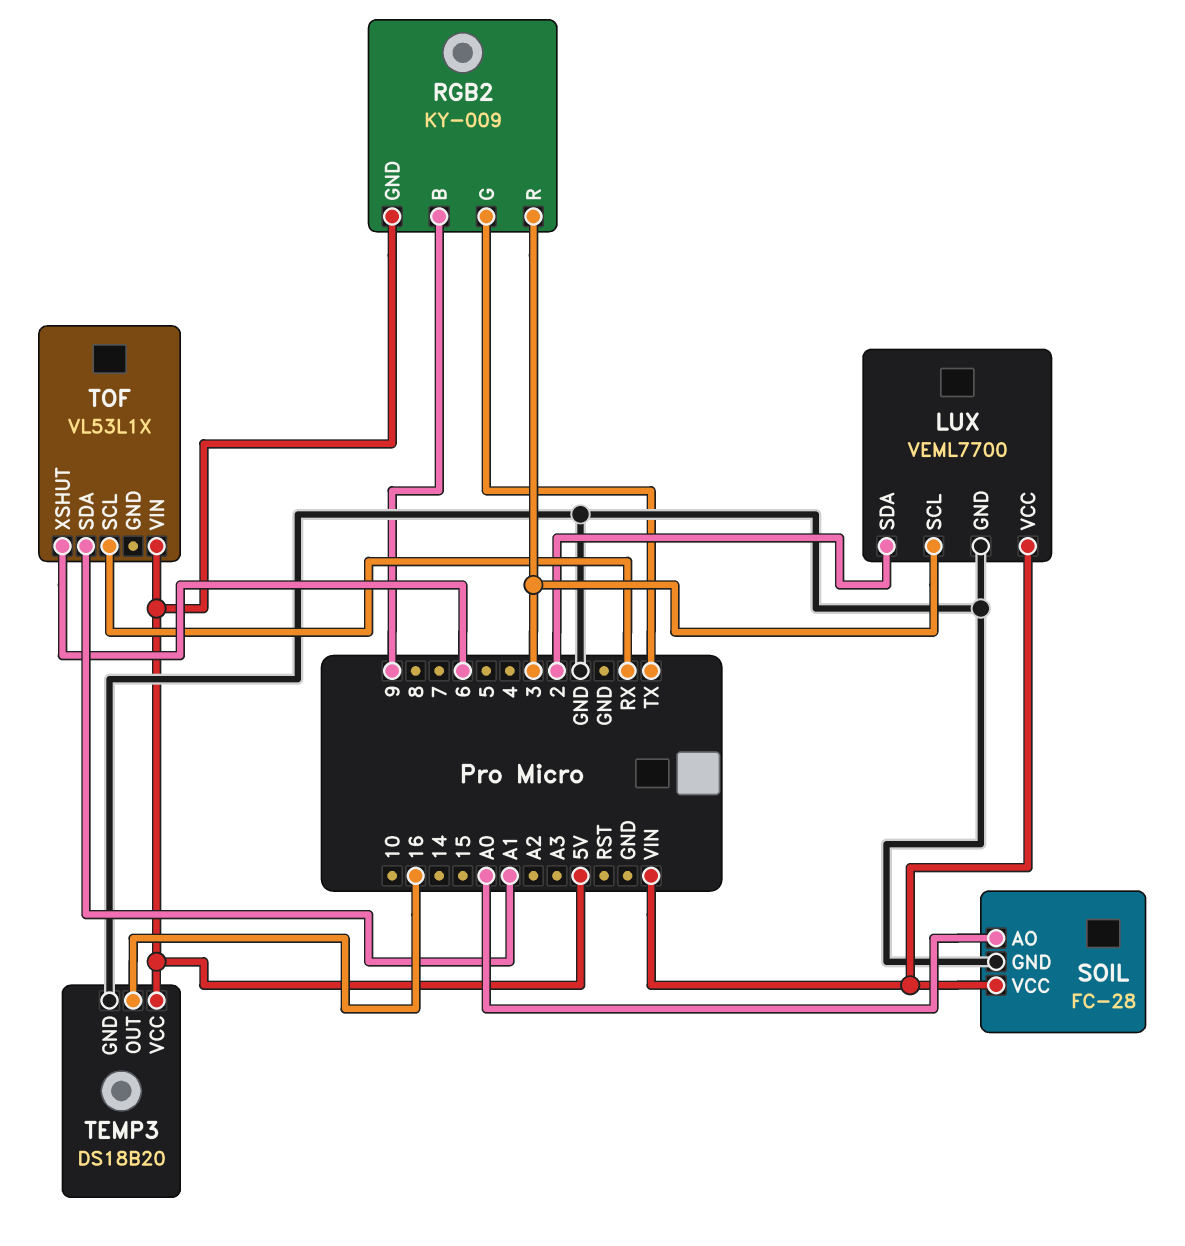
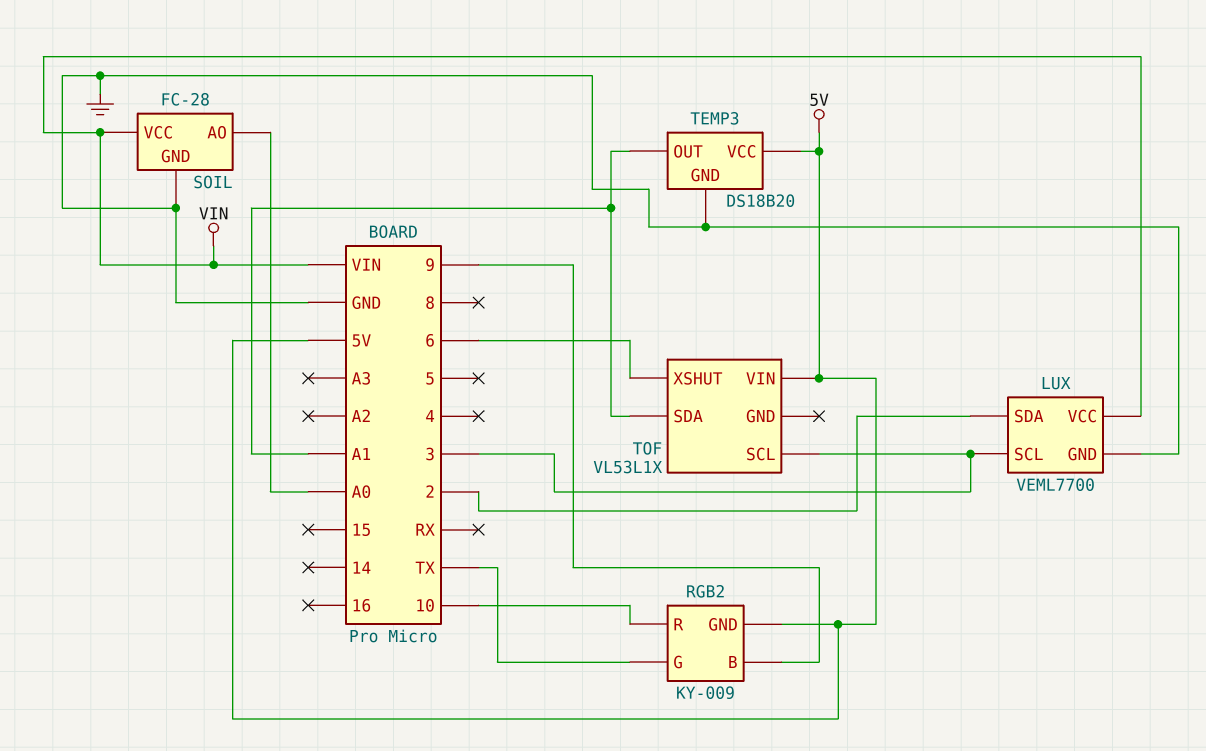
RGB2 pin R: 3 -> 10
TEMP3 pin OUT: 16 -> A1
TOF pin SCL: RX -> 3

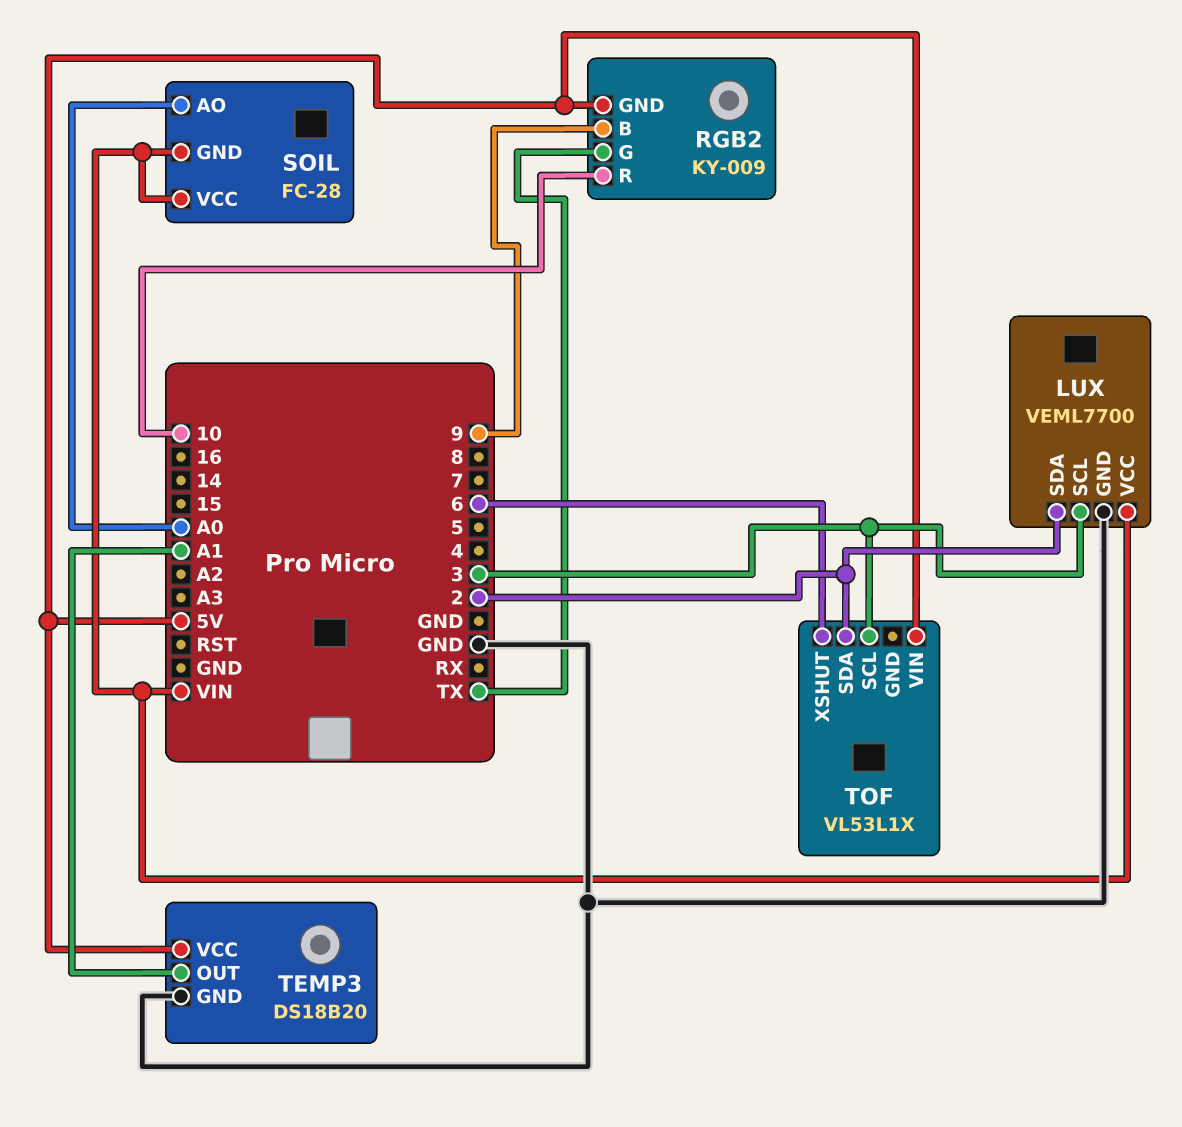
SOIL pin GND: GND -> VIN
TOF pin SDA: A1 -> 2

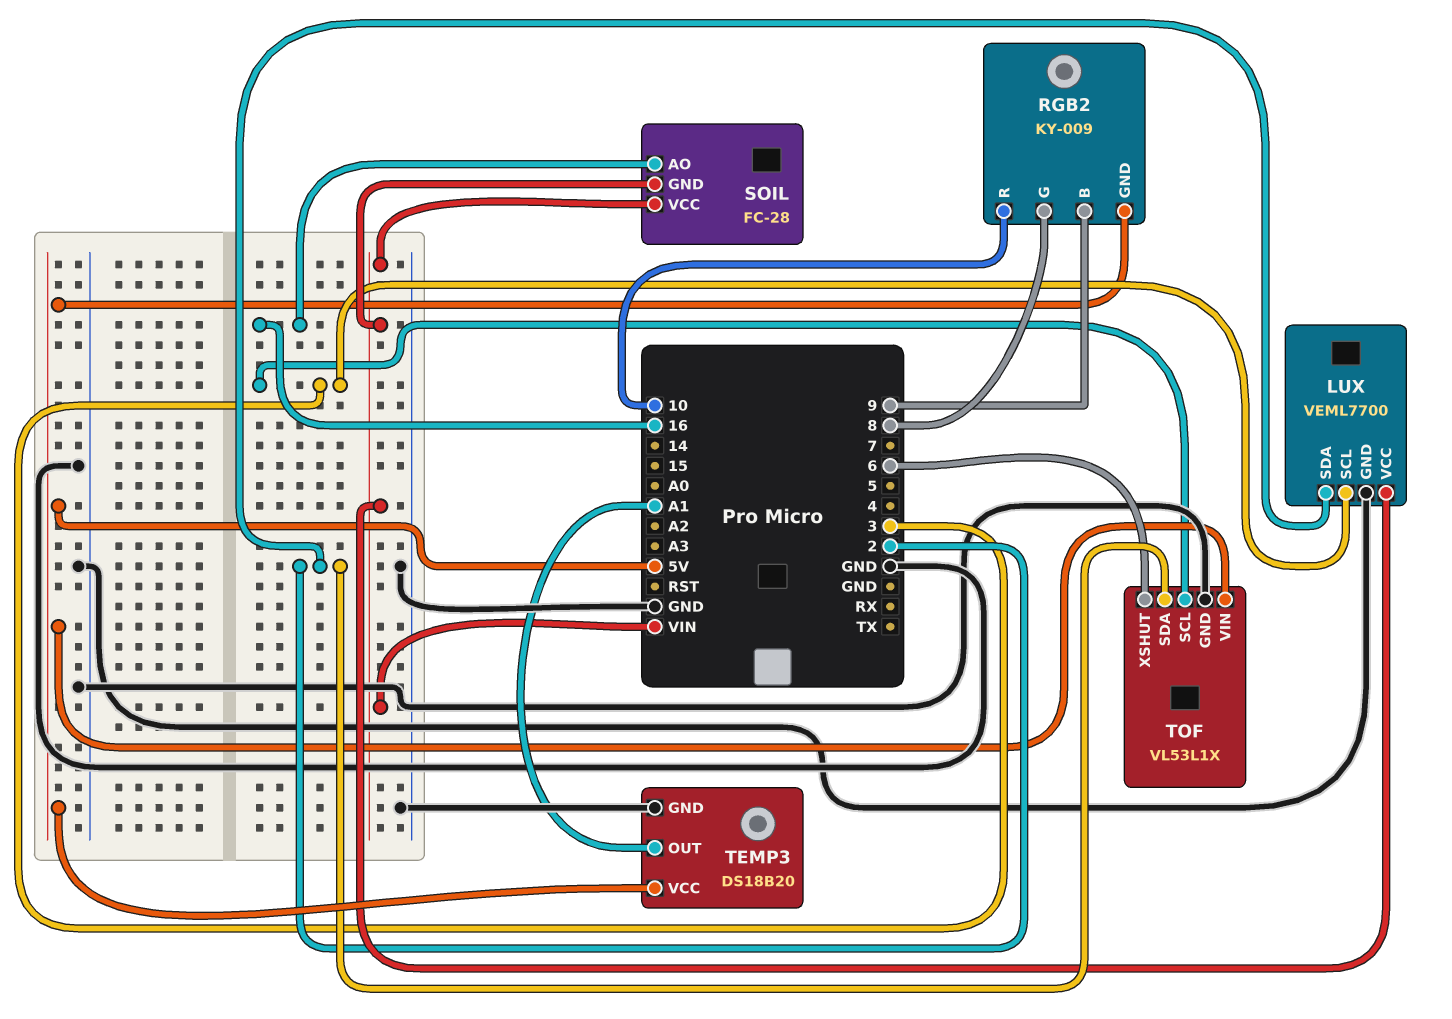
RGB2 pin G: TX -> 8
SOIL pin AO: A0 -> 16
TOF pin GND: none -> GND

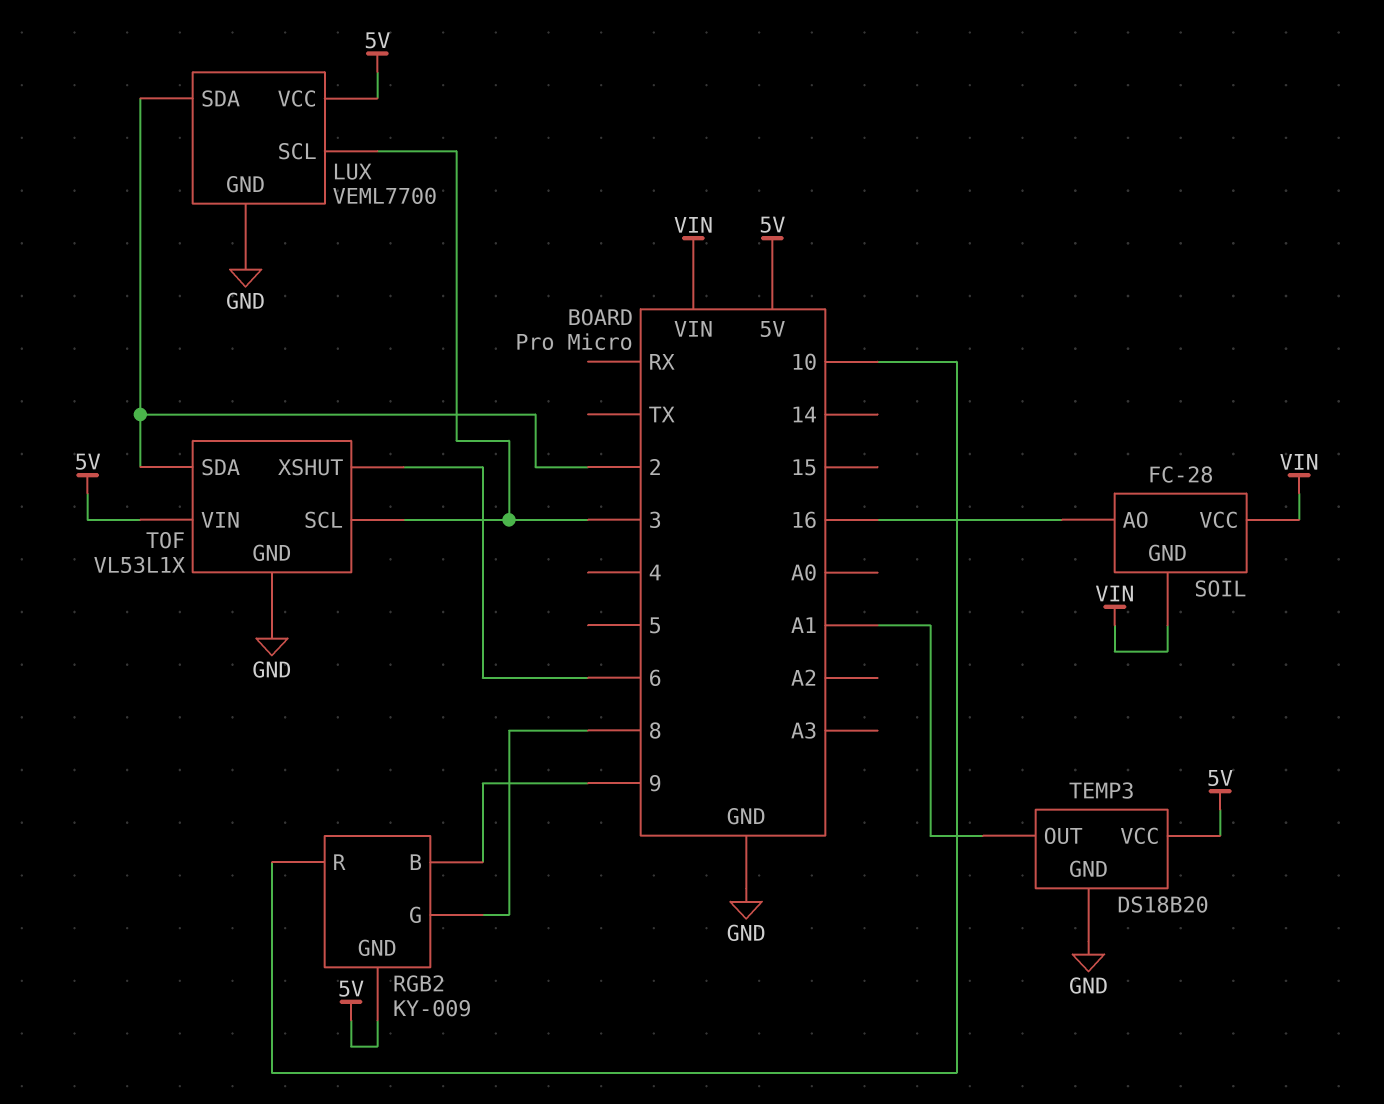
LUX pin VCC: VIN -> 5V

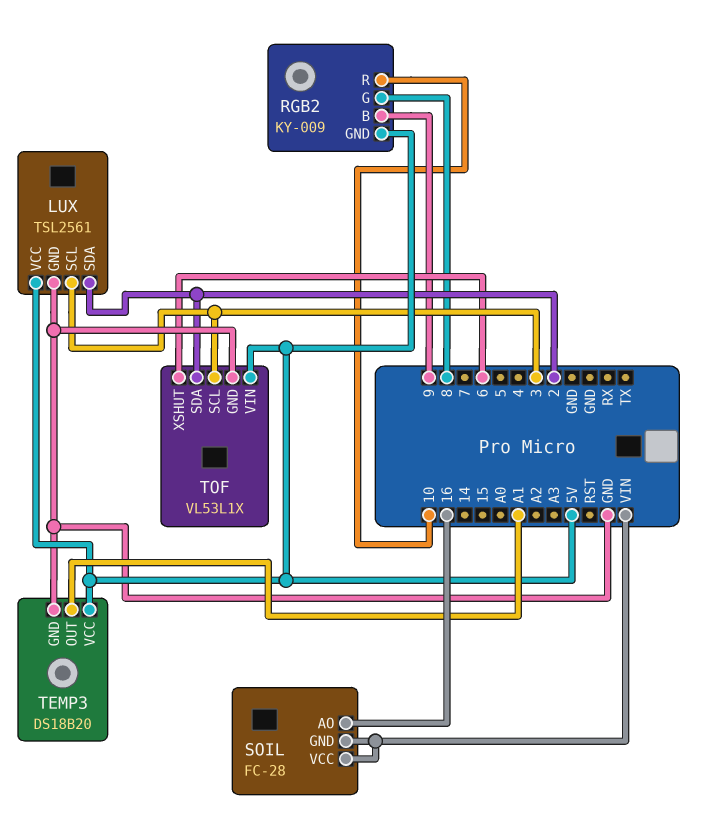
LUX: VEML7700 -> TSL2561

